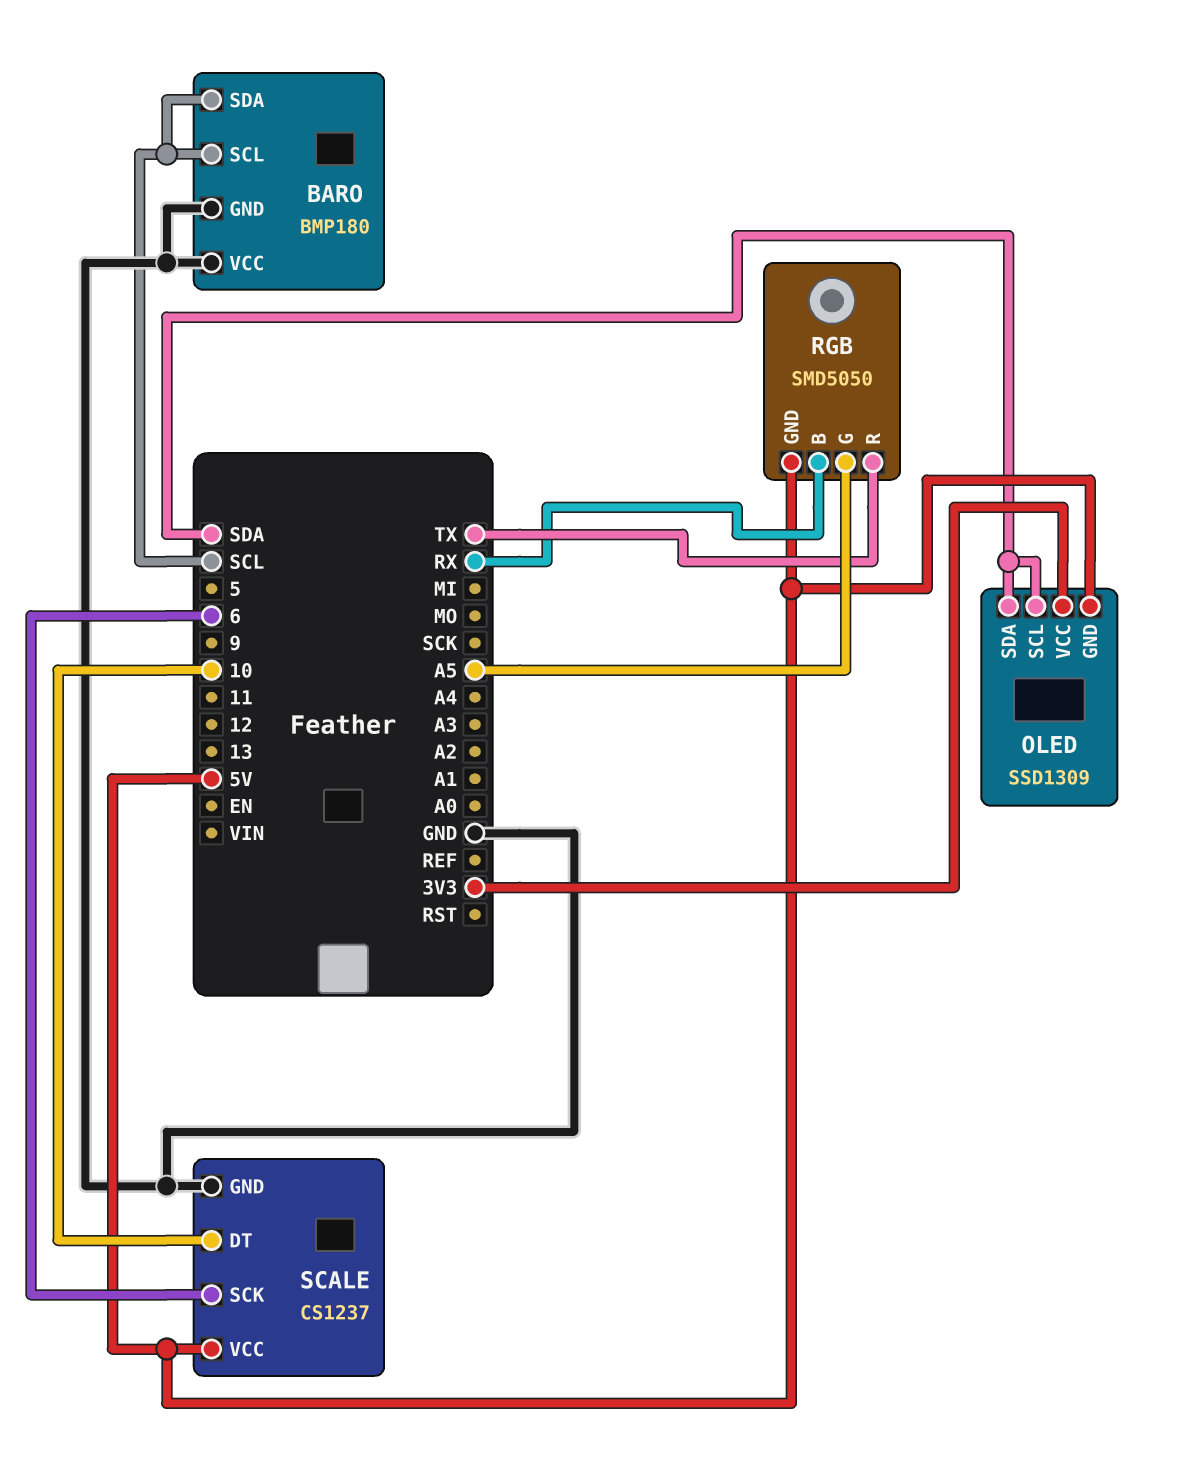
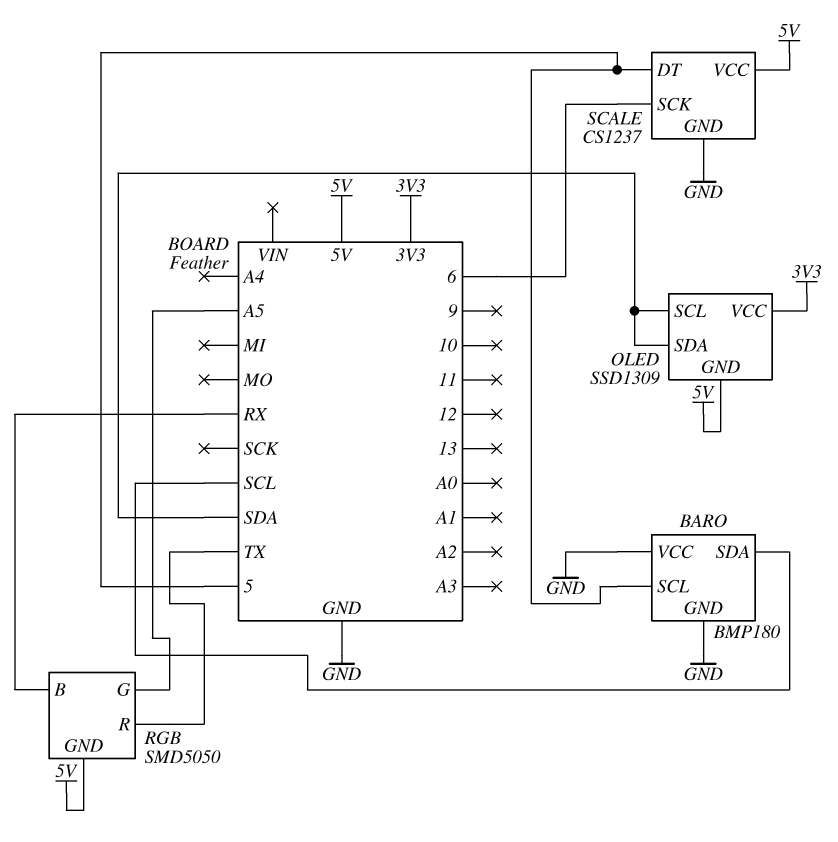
BARO pin SCL: SCL -> 5
SCALE pin DT: 10 -> 5

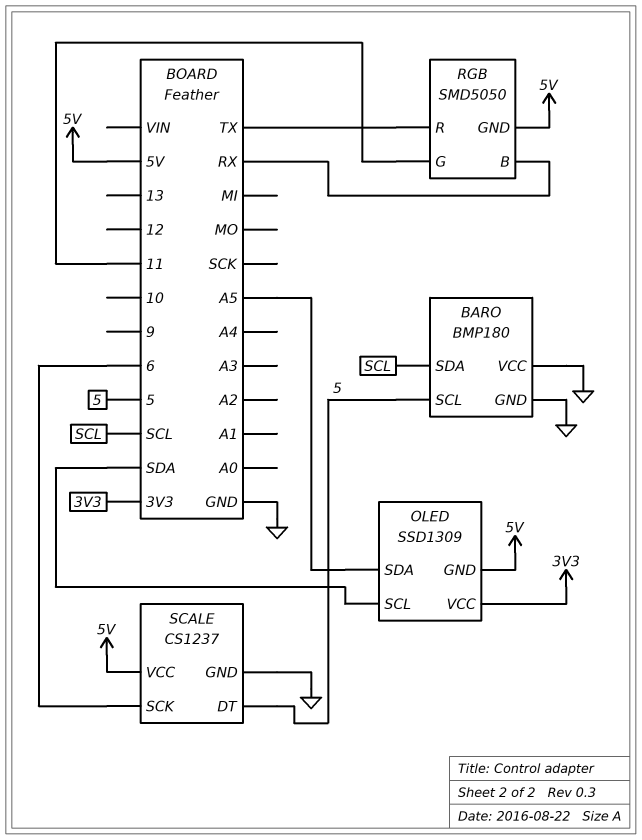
OLED pin SDA: SDA -> A5
RGB pin G: A5 -> 11

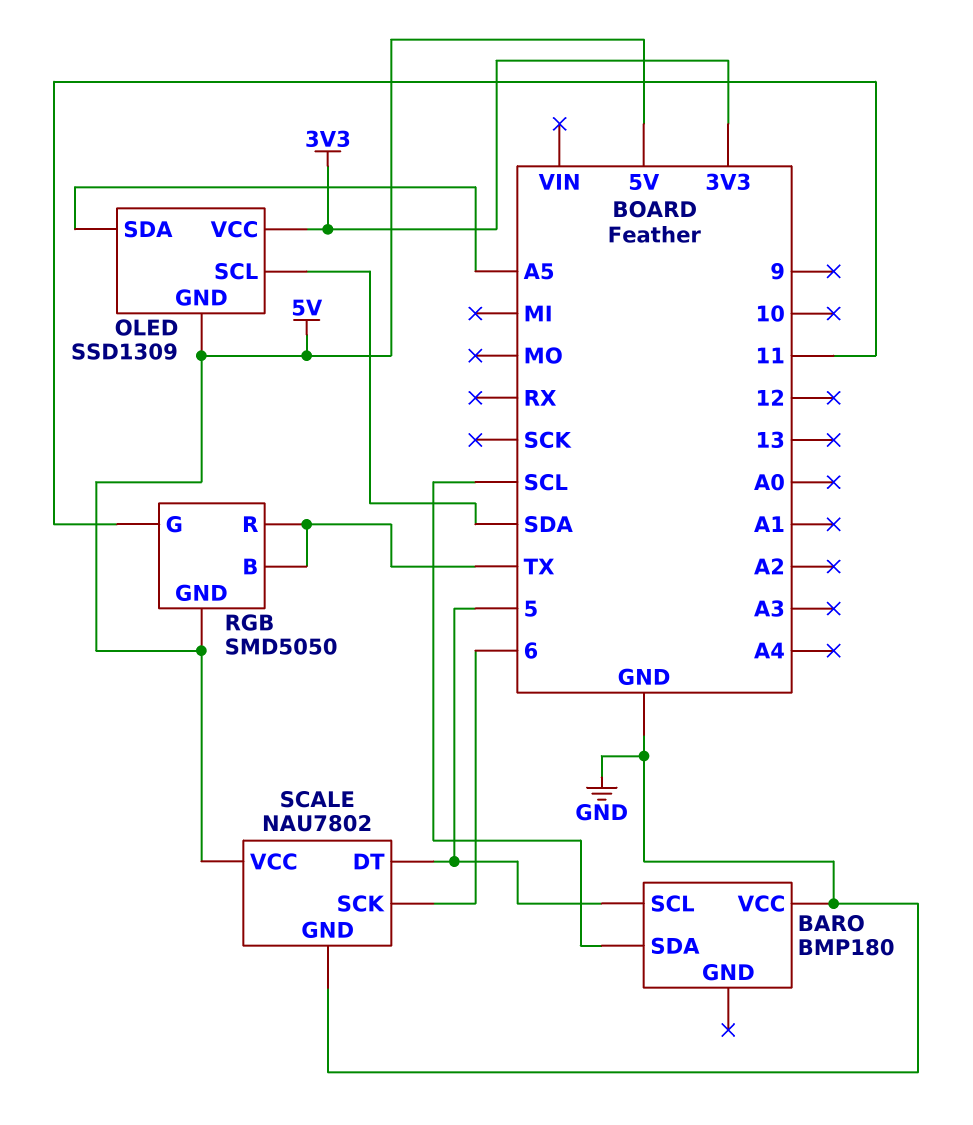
BARO pin GND: GND -> none
RGB pin B: RX -> TX
SCALE: CS1237 -> NAU7802

